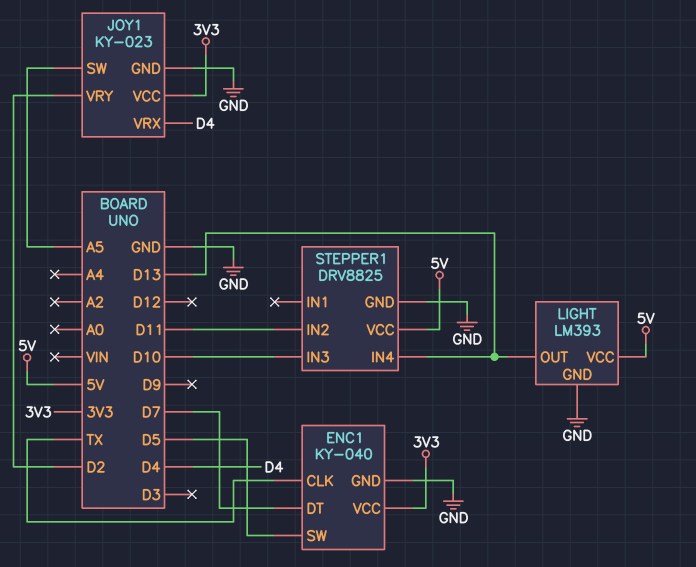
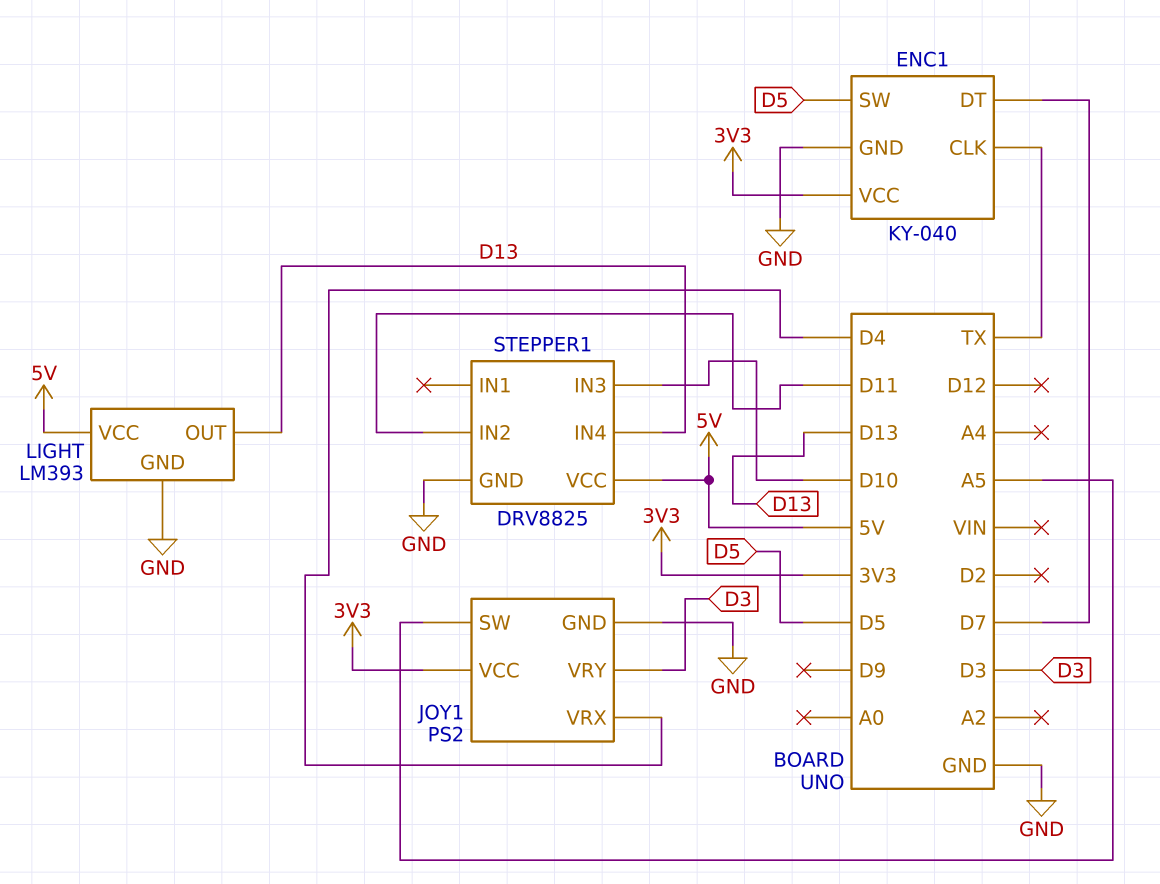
JOY1: KY-023 -> PS2
JOY1 pin VRY: D2 -> D3

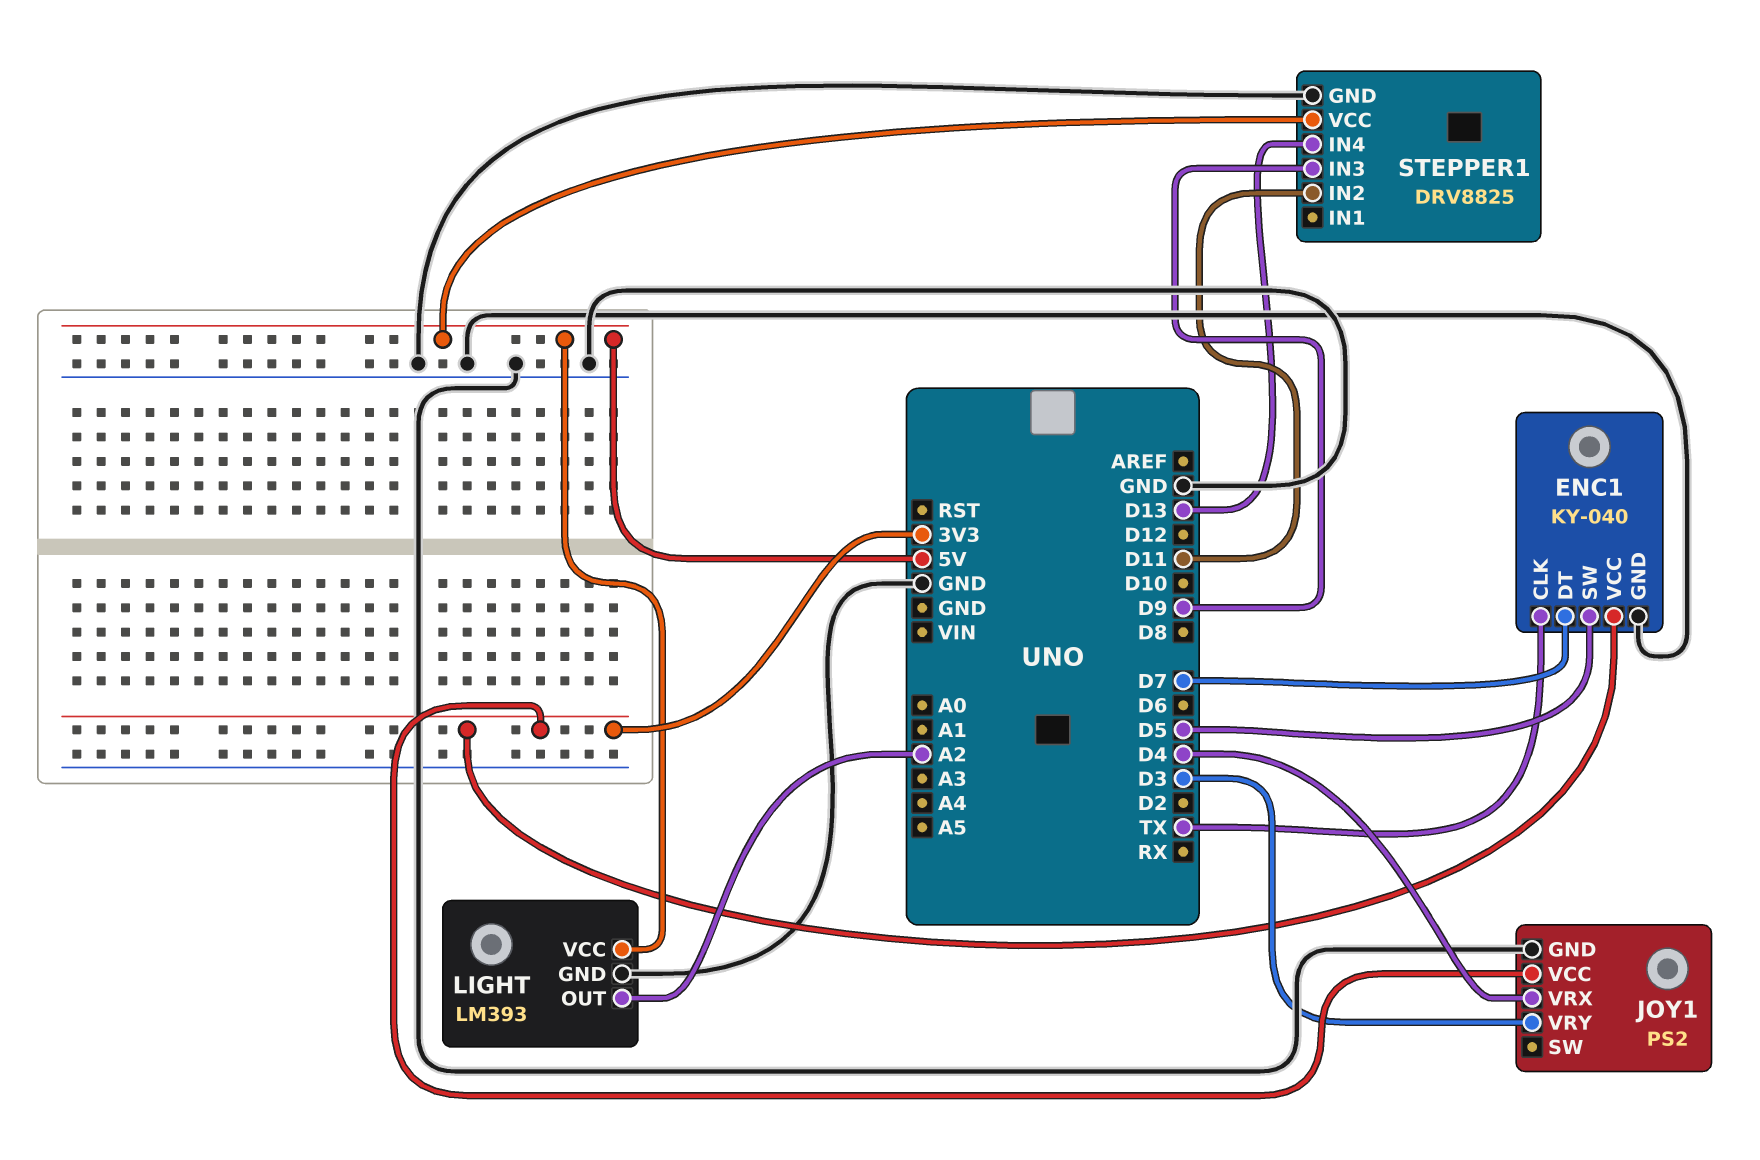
JOY1 pin SW: A5 -> none
LIGHT pin OUT: D13 -> A2
STEPPER1 pin IN3: D10 -> D9

